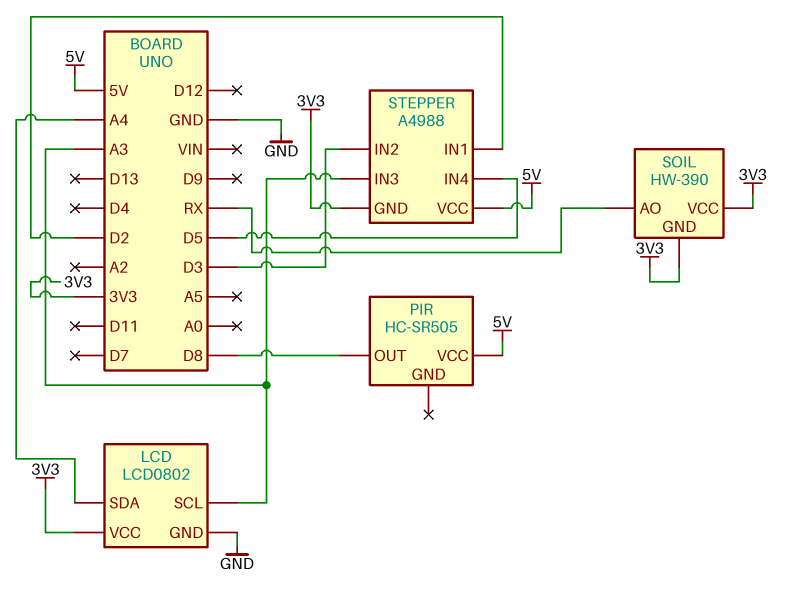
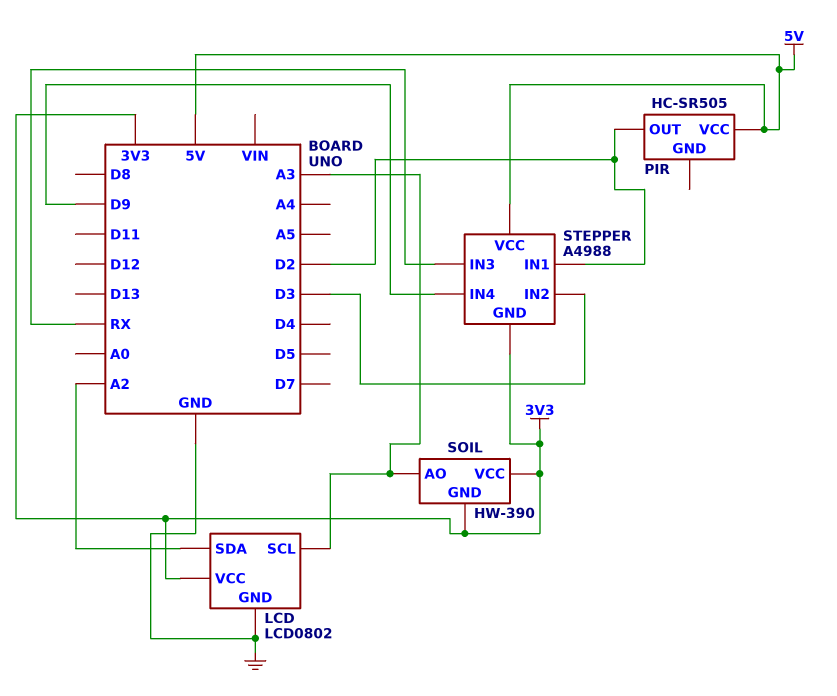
LCD pin SDA: A4 -> A2
PIR pin OUT: D8 -> D2
SOIL pin AO: RX -> A3
STEPPER pin IN3: A3 -> RX
STEPPER pin IN4: D5 -> D9

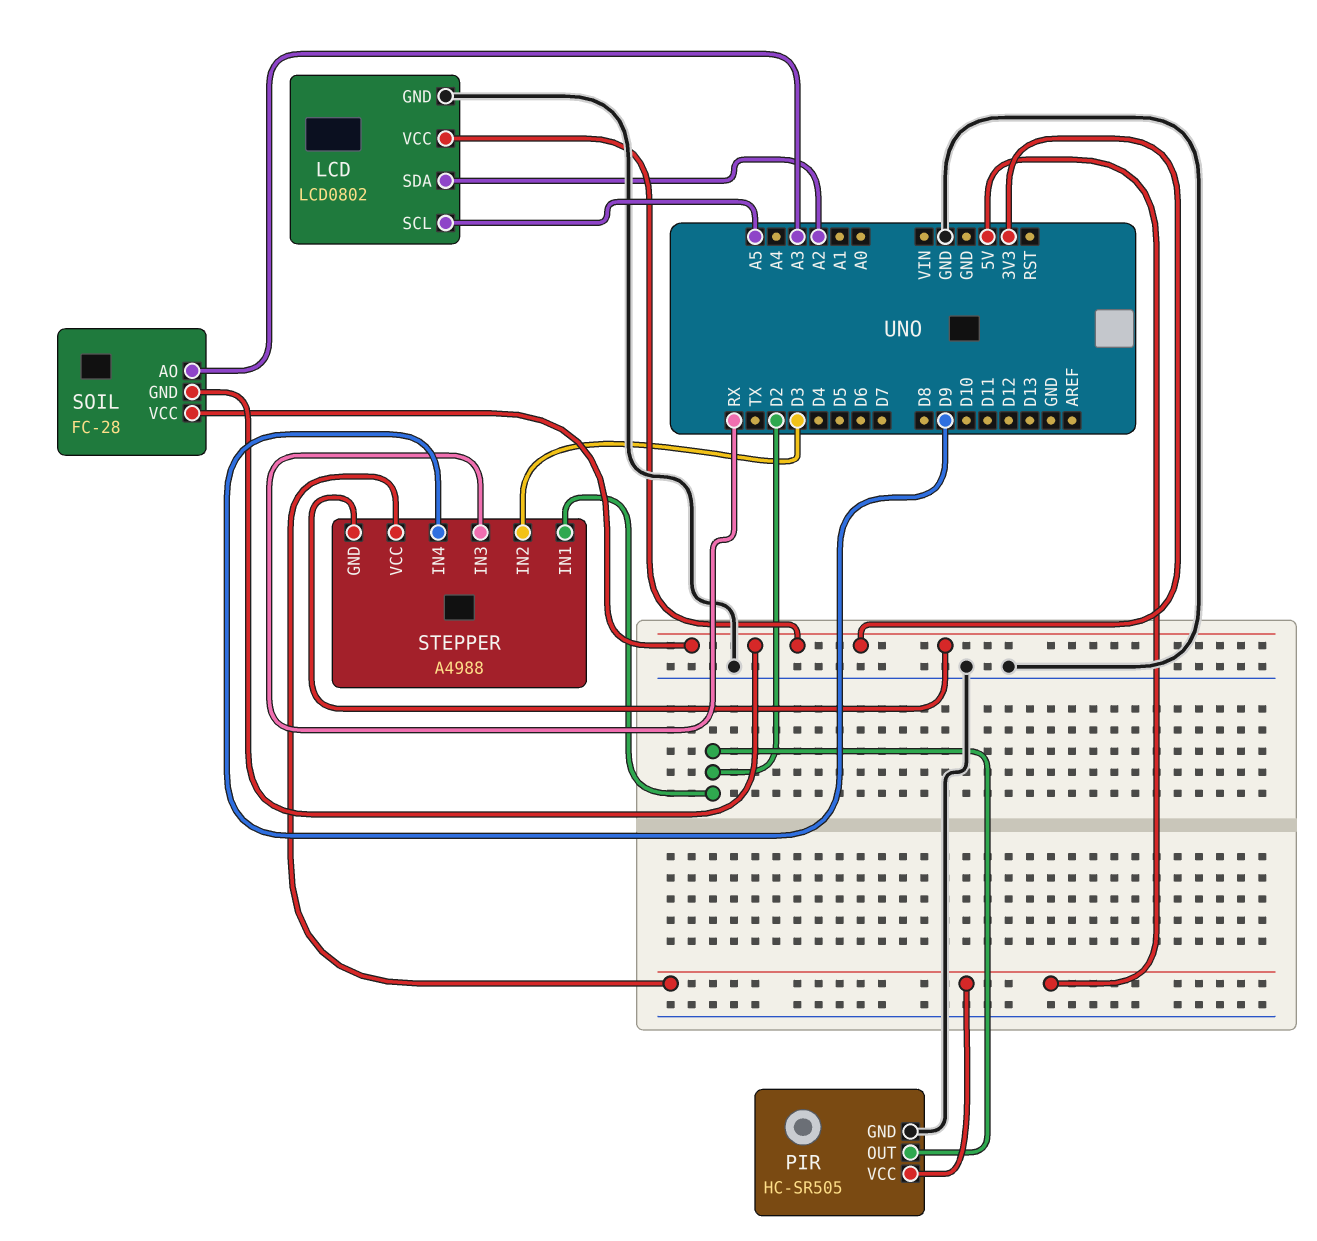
LCD pin SCL: A3 -> A5
PIR pin GND: none -> GND
SOIL: HW-390 -> FC-28

